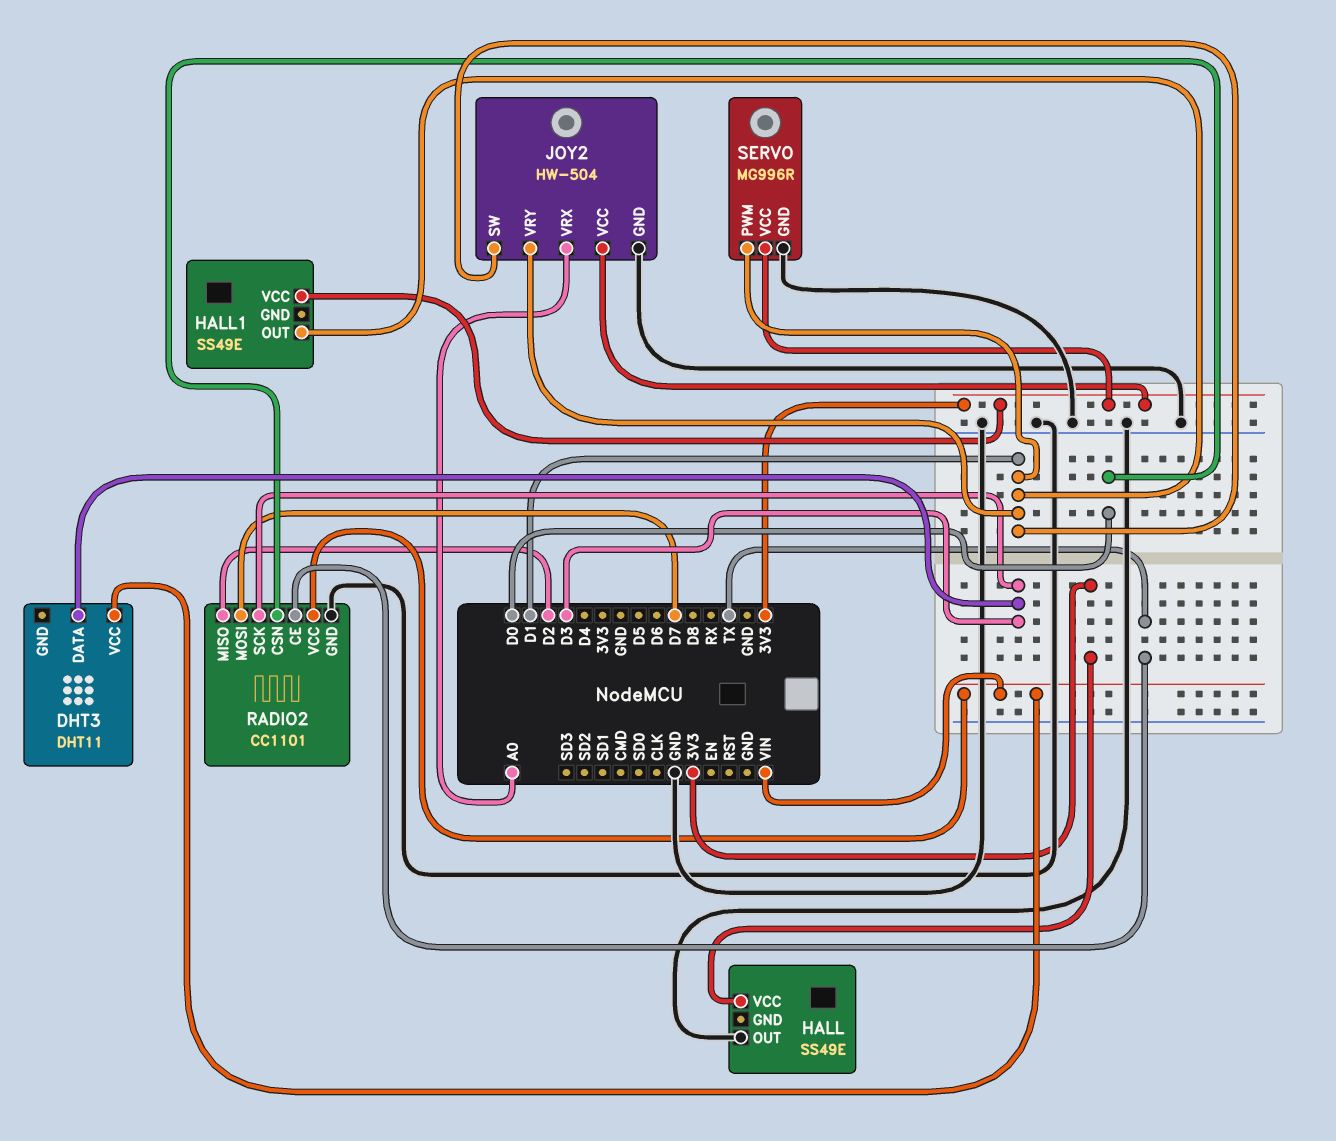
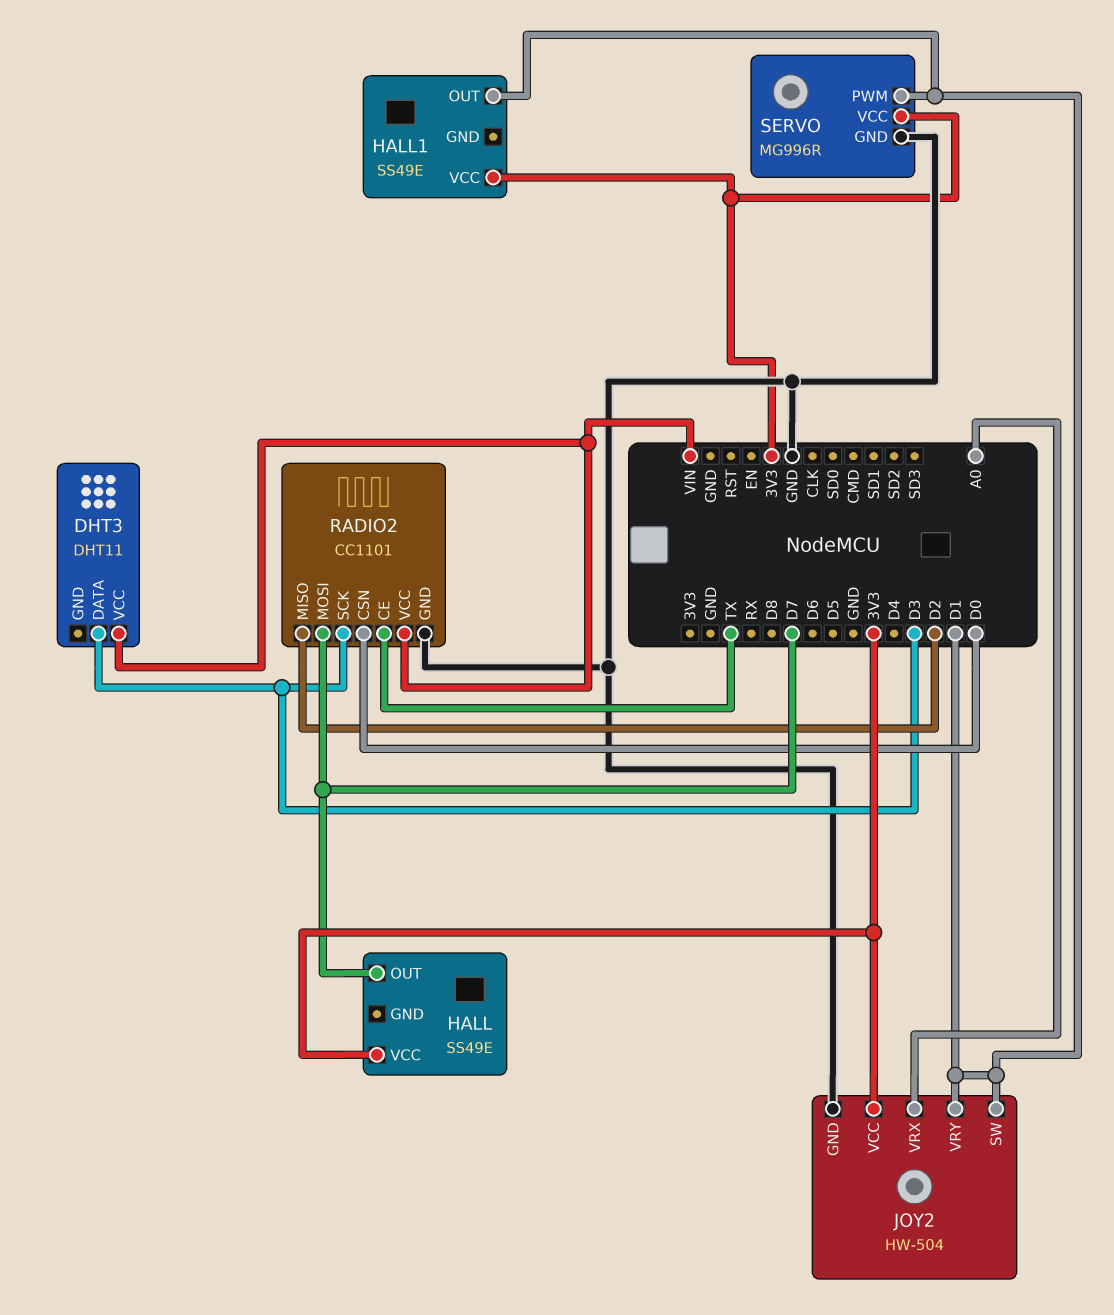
HALL pin OUT: GND -> D7

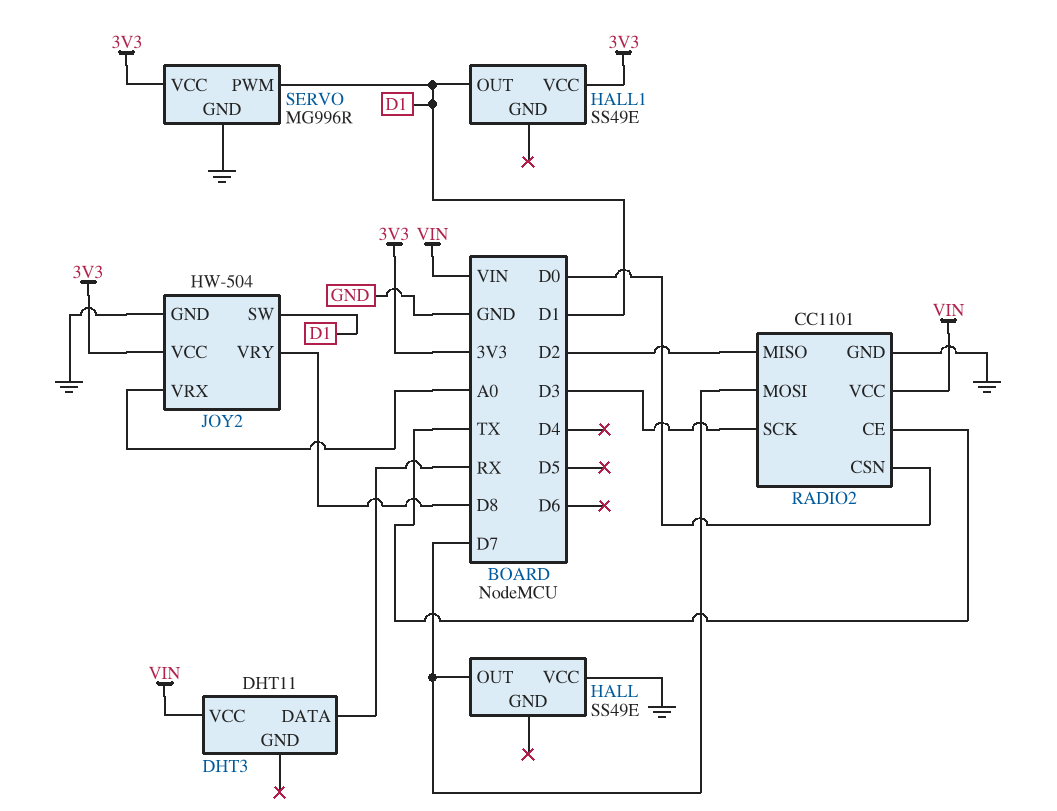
DHT3 pin DATA: D3 -> RX
HALL pin VCC: 3V3 -> GND
JOY2 pin VRY: D1 -> D8

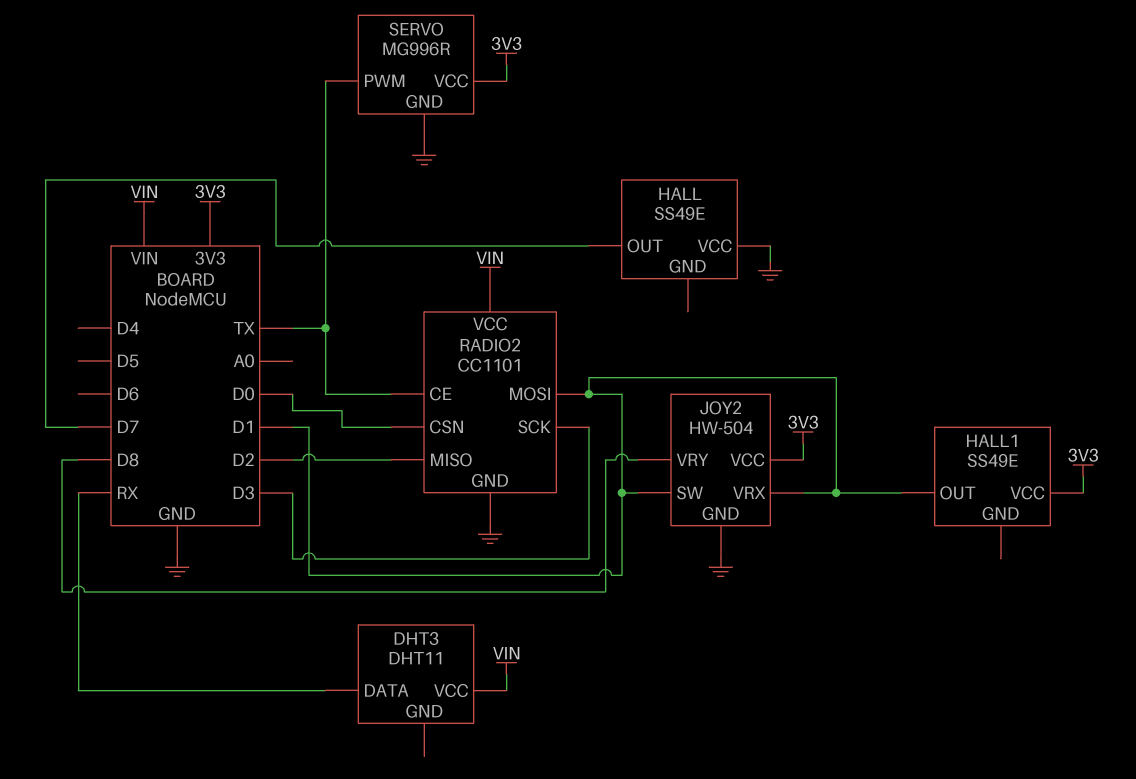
JOY2 pin VRX: A0 -> D1
RADIO2 pin MOSI: D7 -> D1
SERVO pin PWM: D1 -> TX

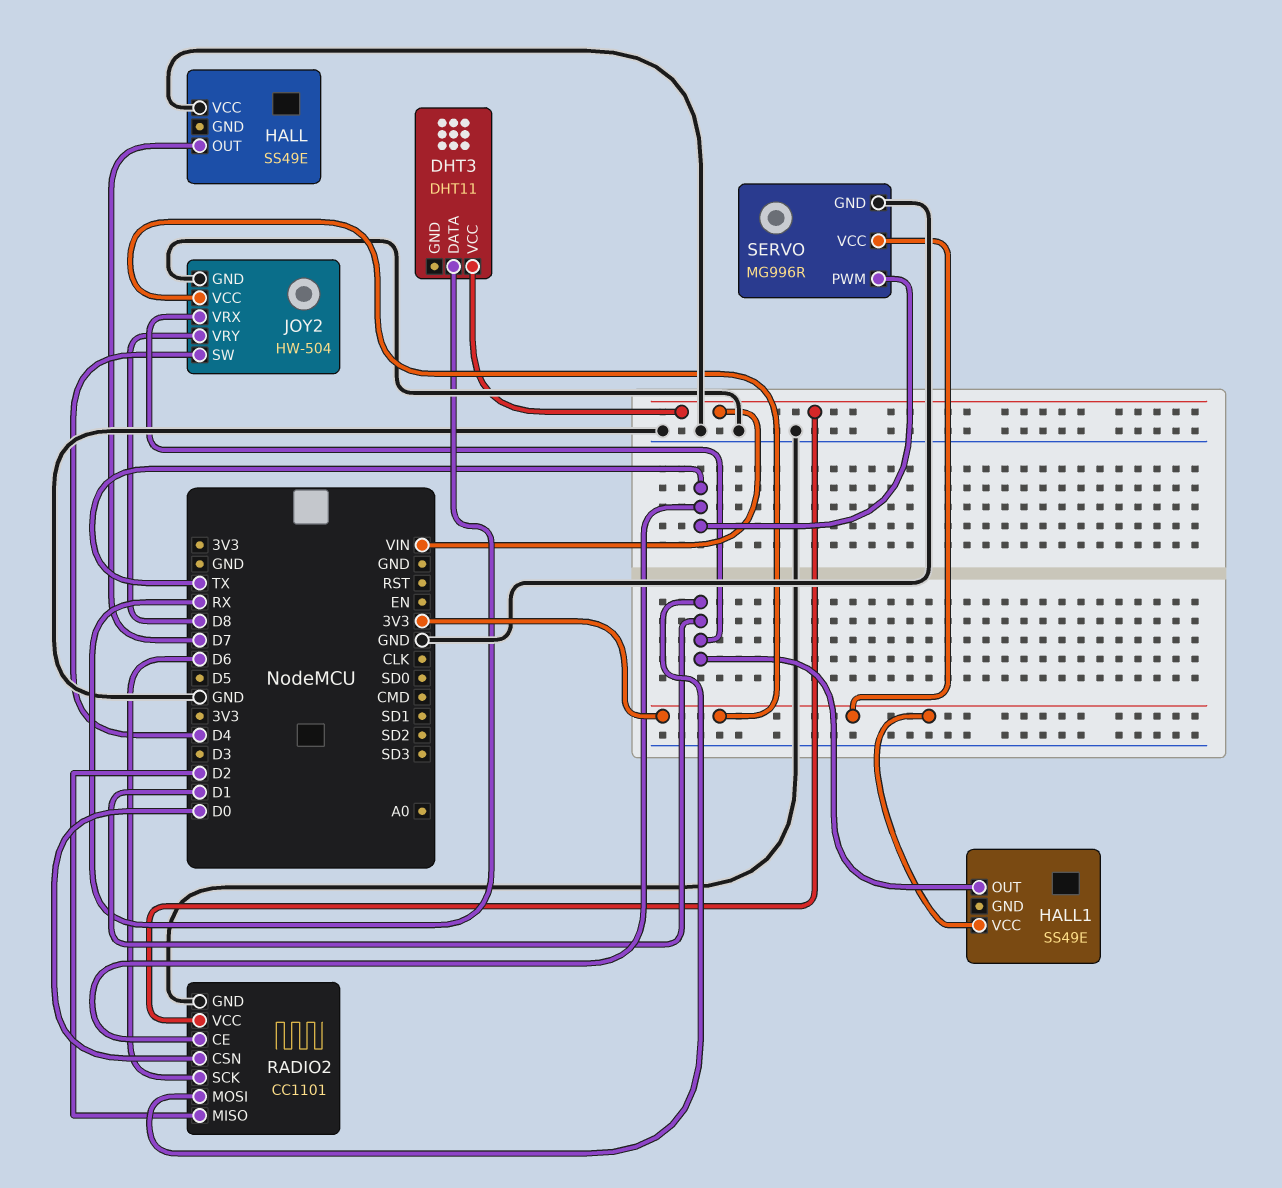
JOY2 pin SW: D1 -> D4
RADIO2 pin SCK: D3 -> D6

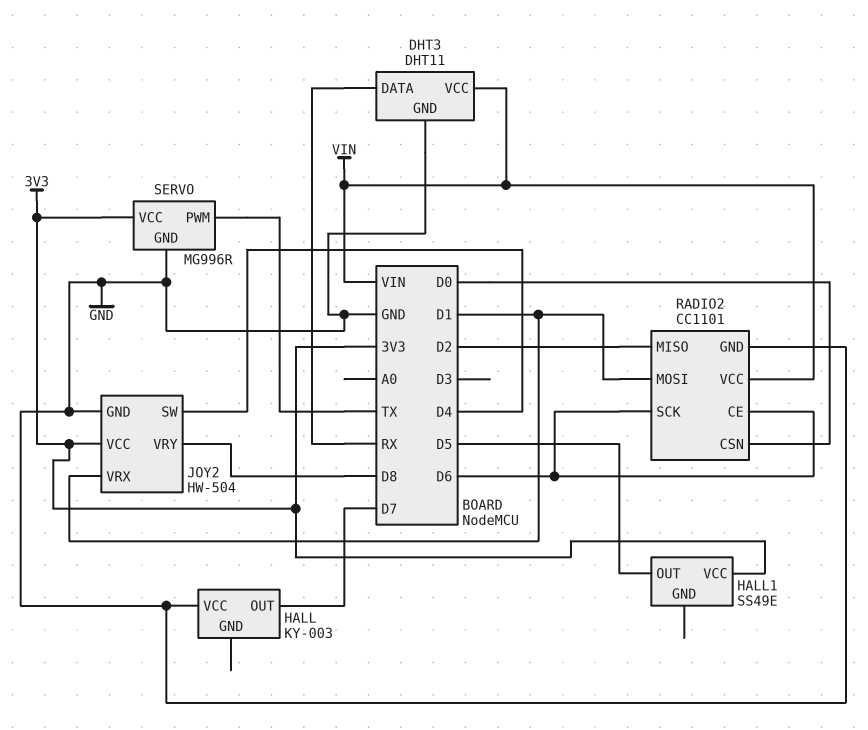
DHT3 pin GND: none -> GND
HALL: SS49E -> KY-003
HALL1 pin OUT: D1 -> D5
RADIO2 pin CE: TX -> D6

